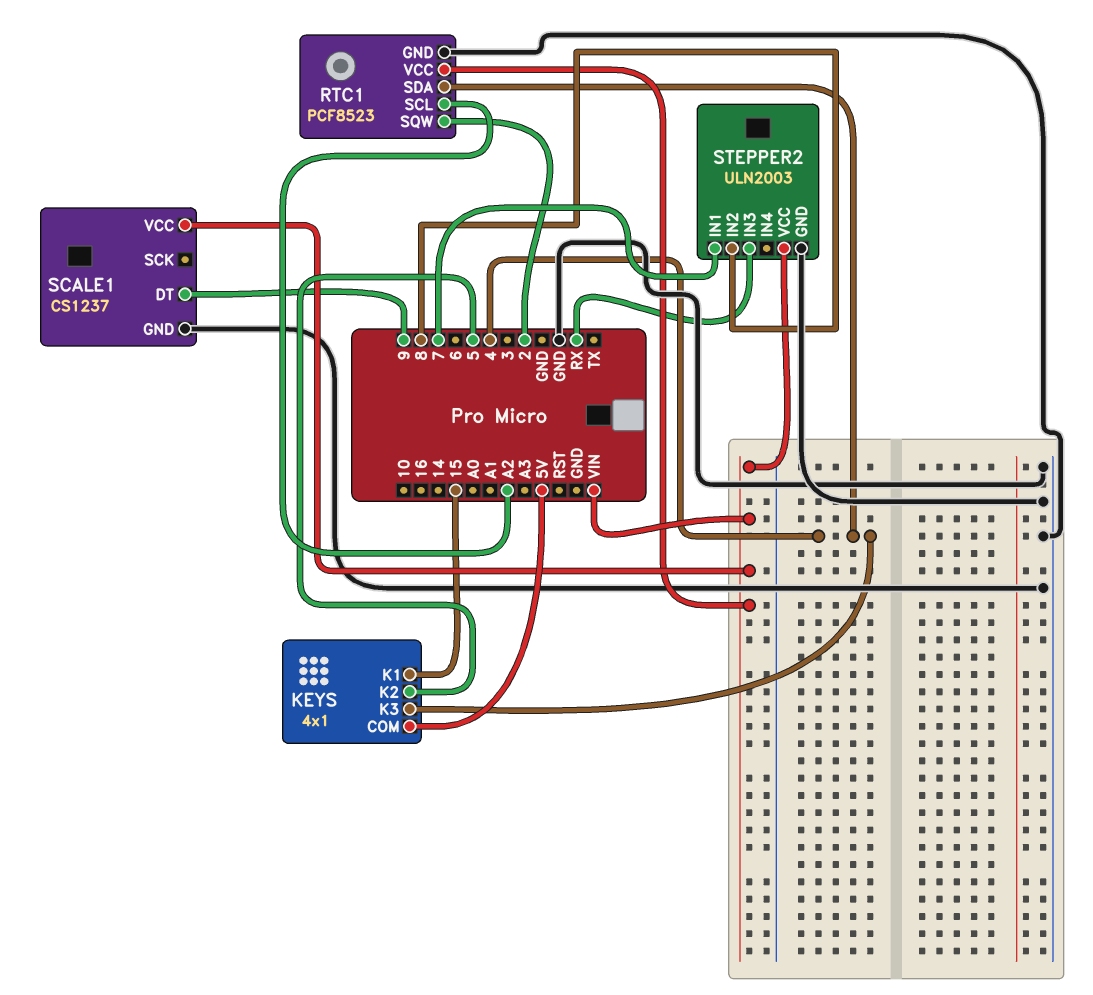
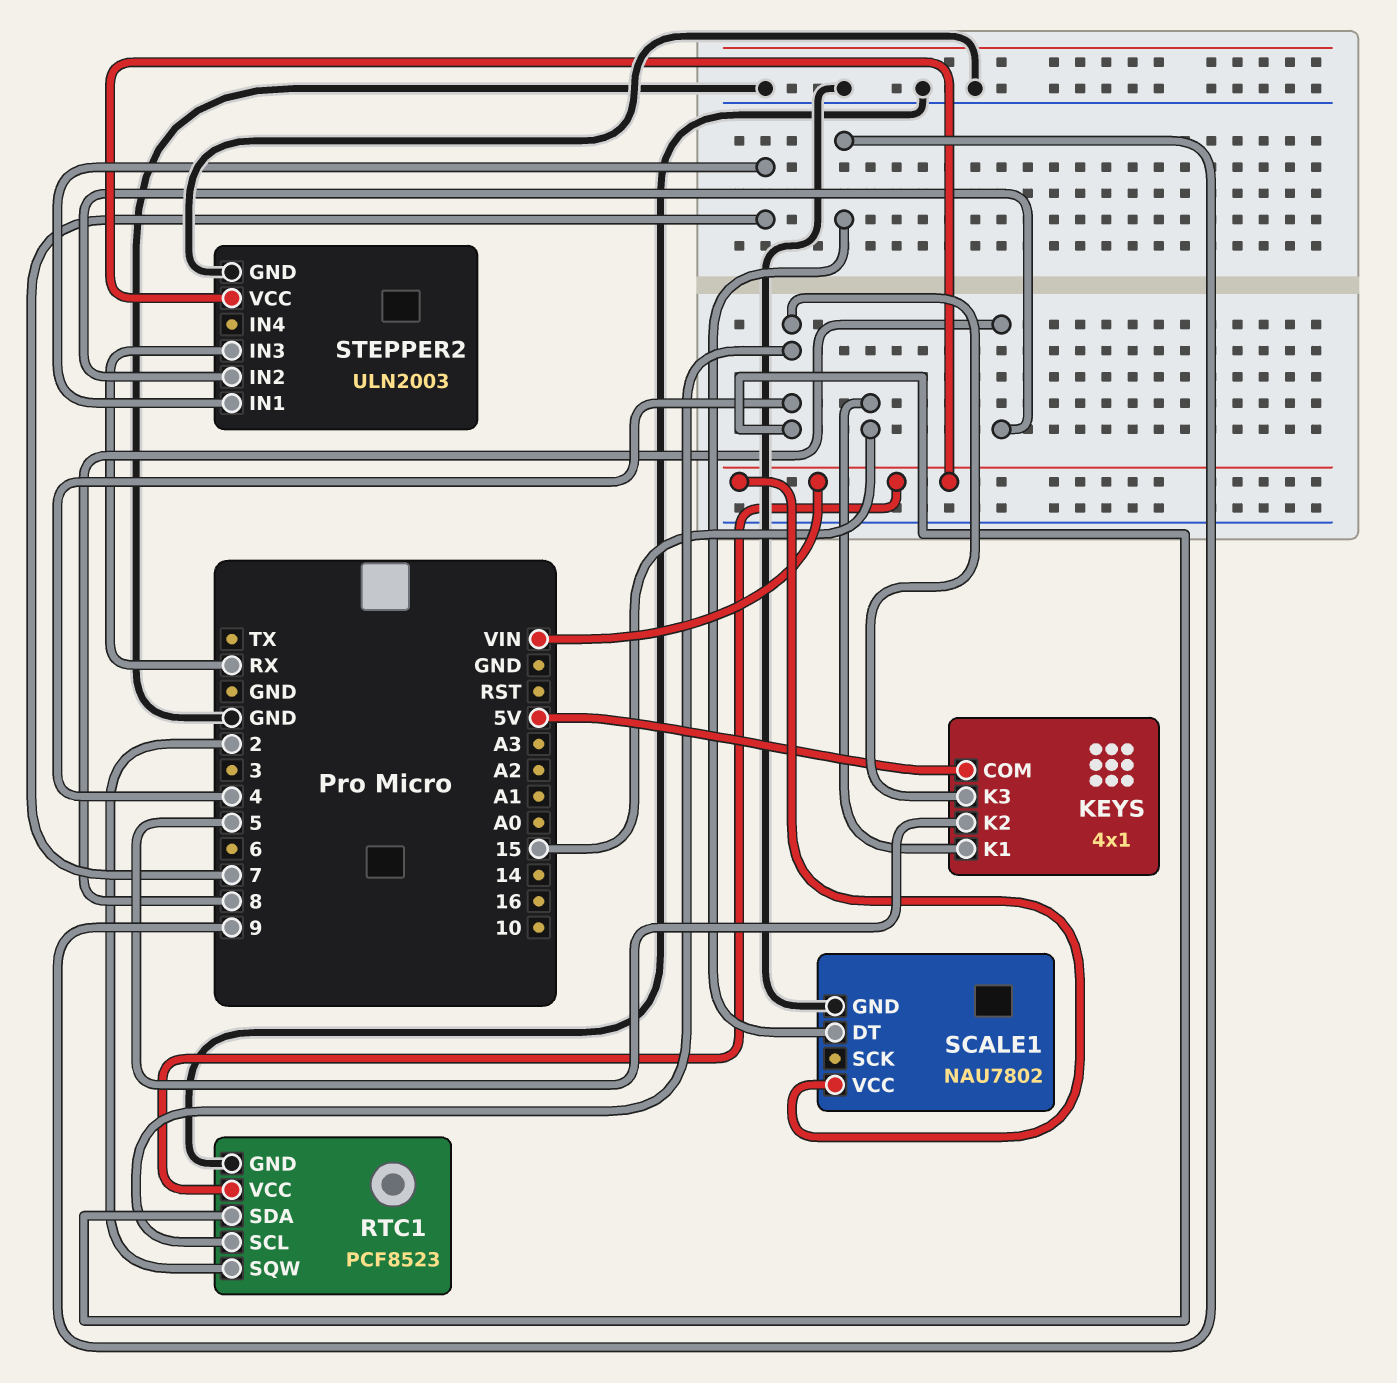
RTC1 pin SCL: A2 -> 4
SCALE1: CS1237 -> NAU7802

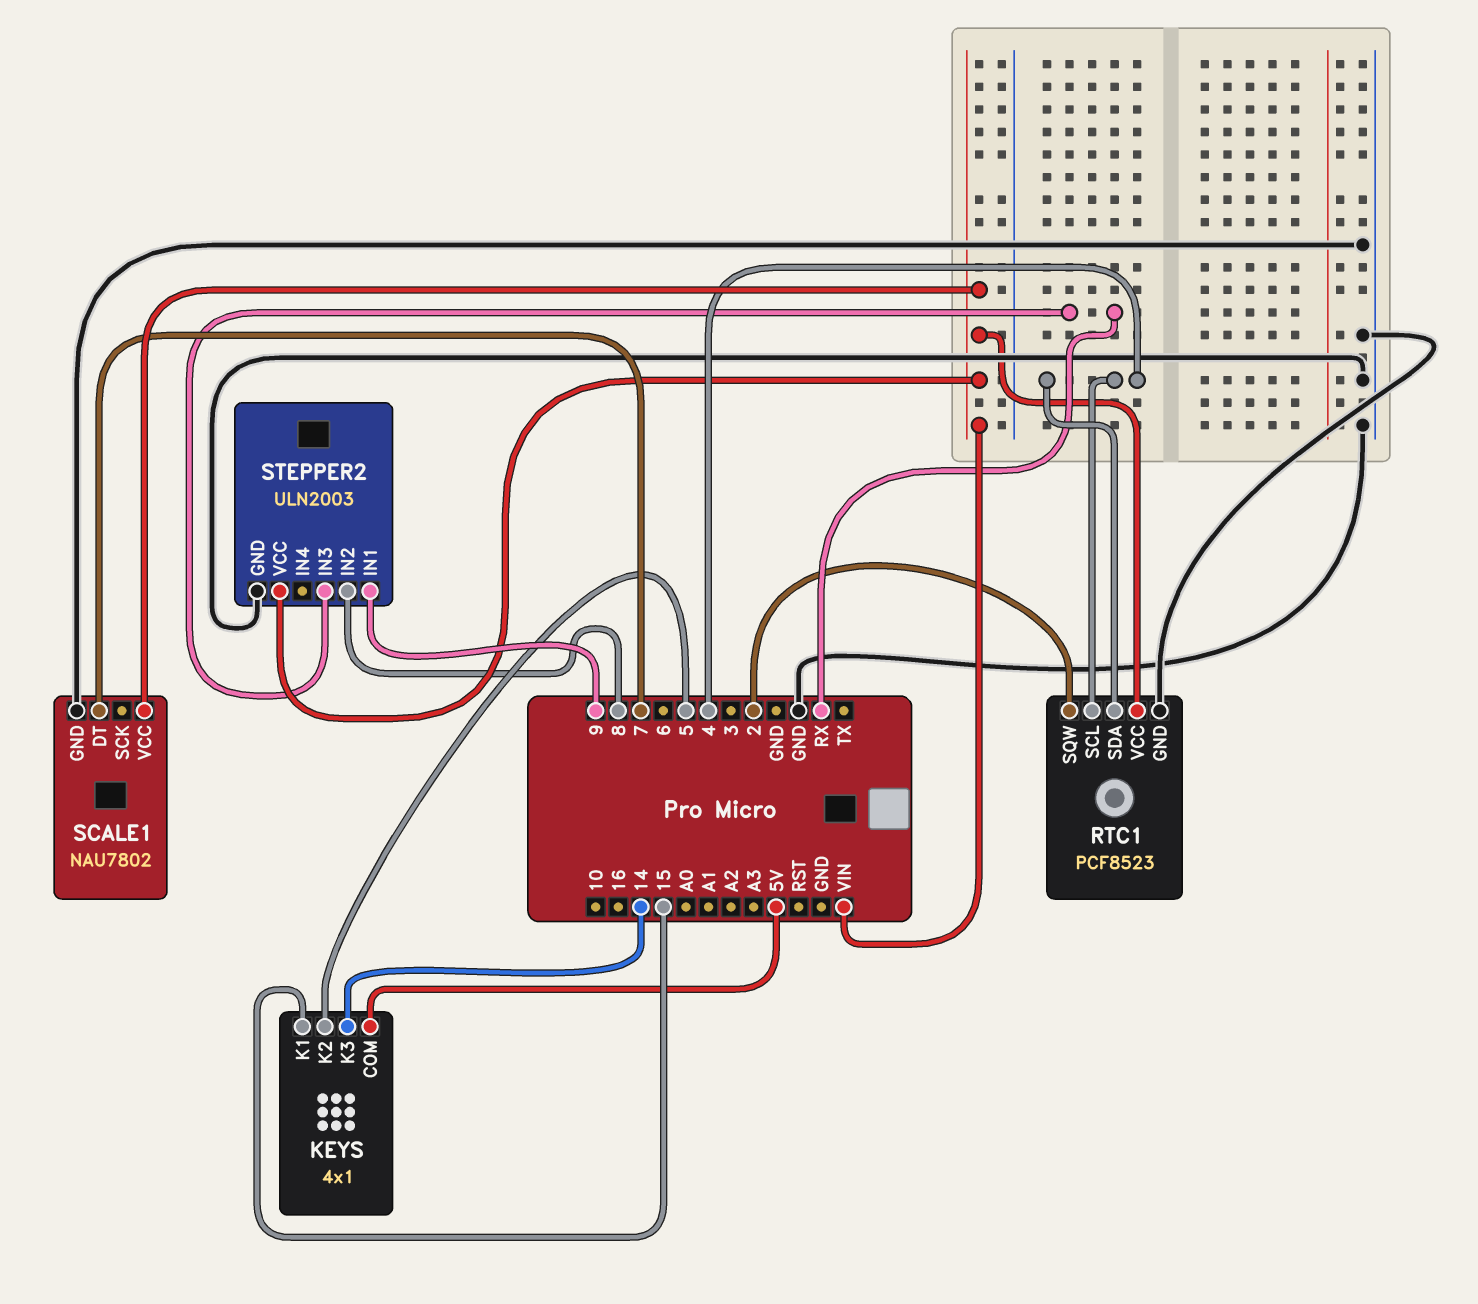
KEYS pin K3: 4 -> 14
SCALE1 pin DT: 9 -> 7
STEPPER2 pin IN1: 7 -> 9

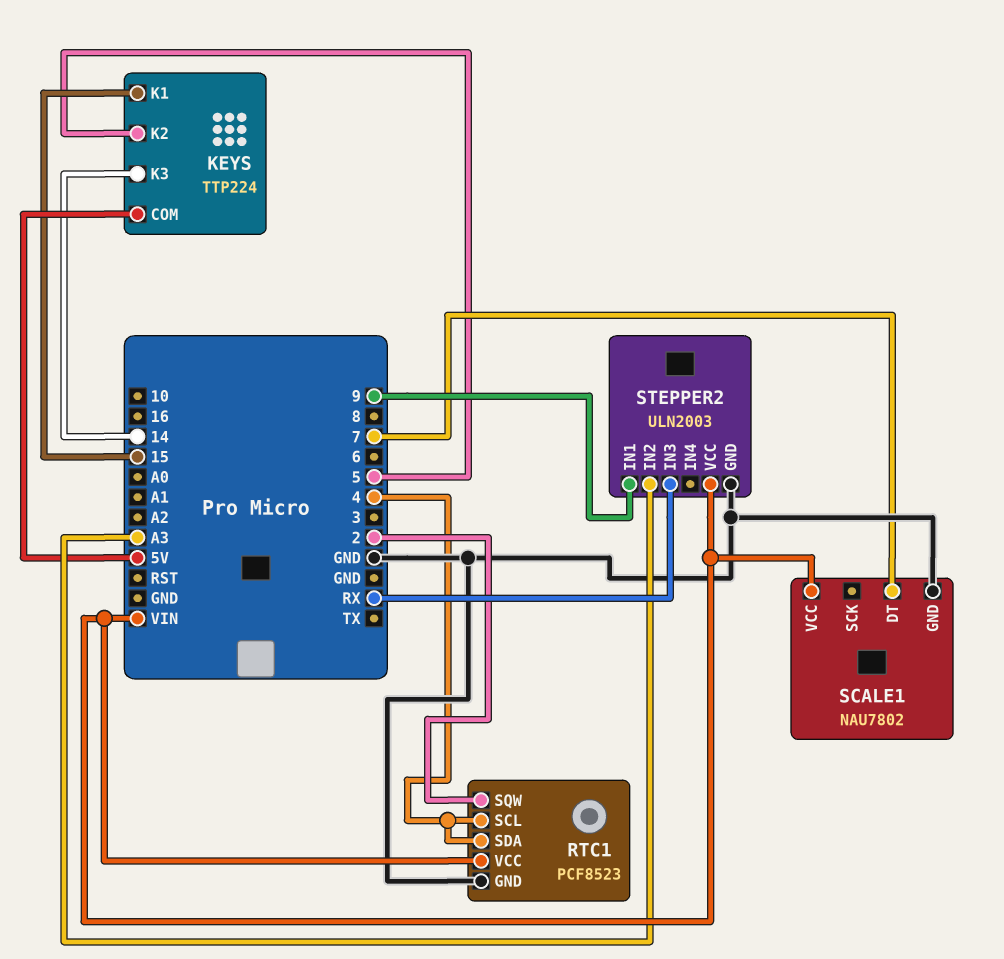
KEYS: 4x1 -> TTP224
STEPPER2 pin IN2: 8 -> A3

